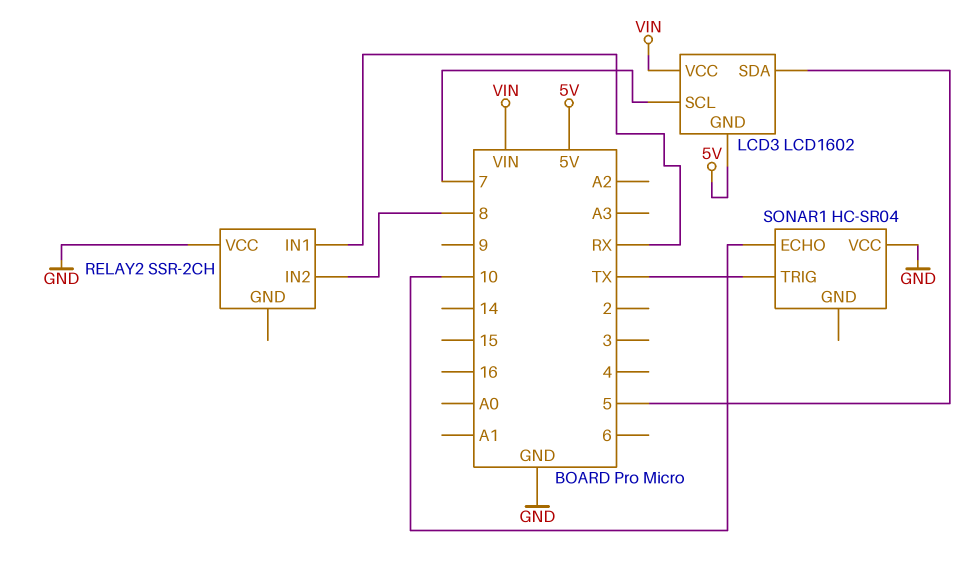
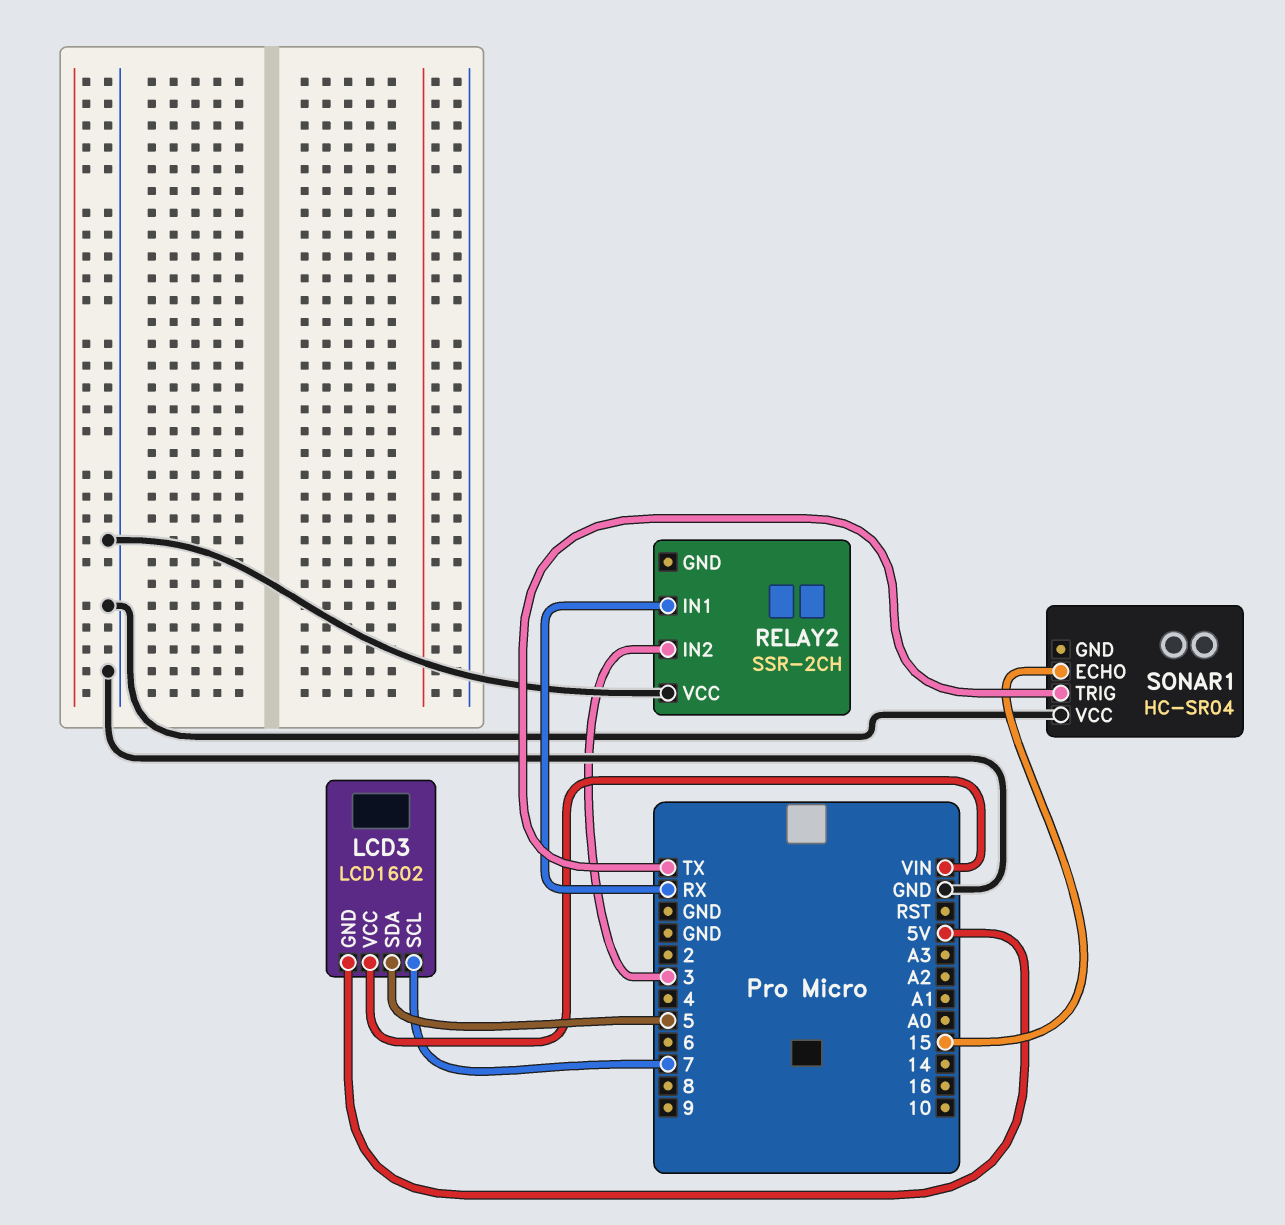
RELAY2 pin IN2: 8 -> 3
SONAR1 pin ECHO: 10 -> 15

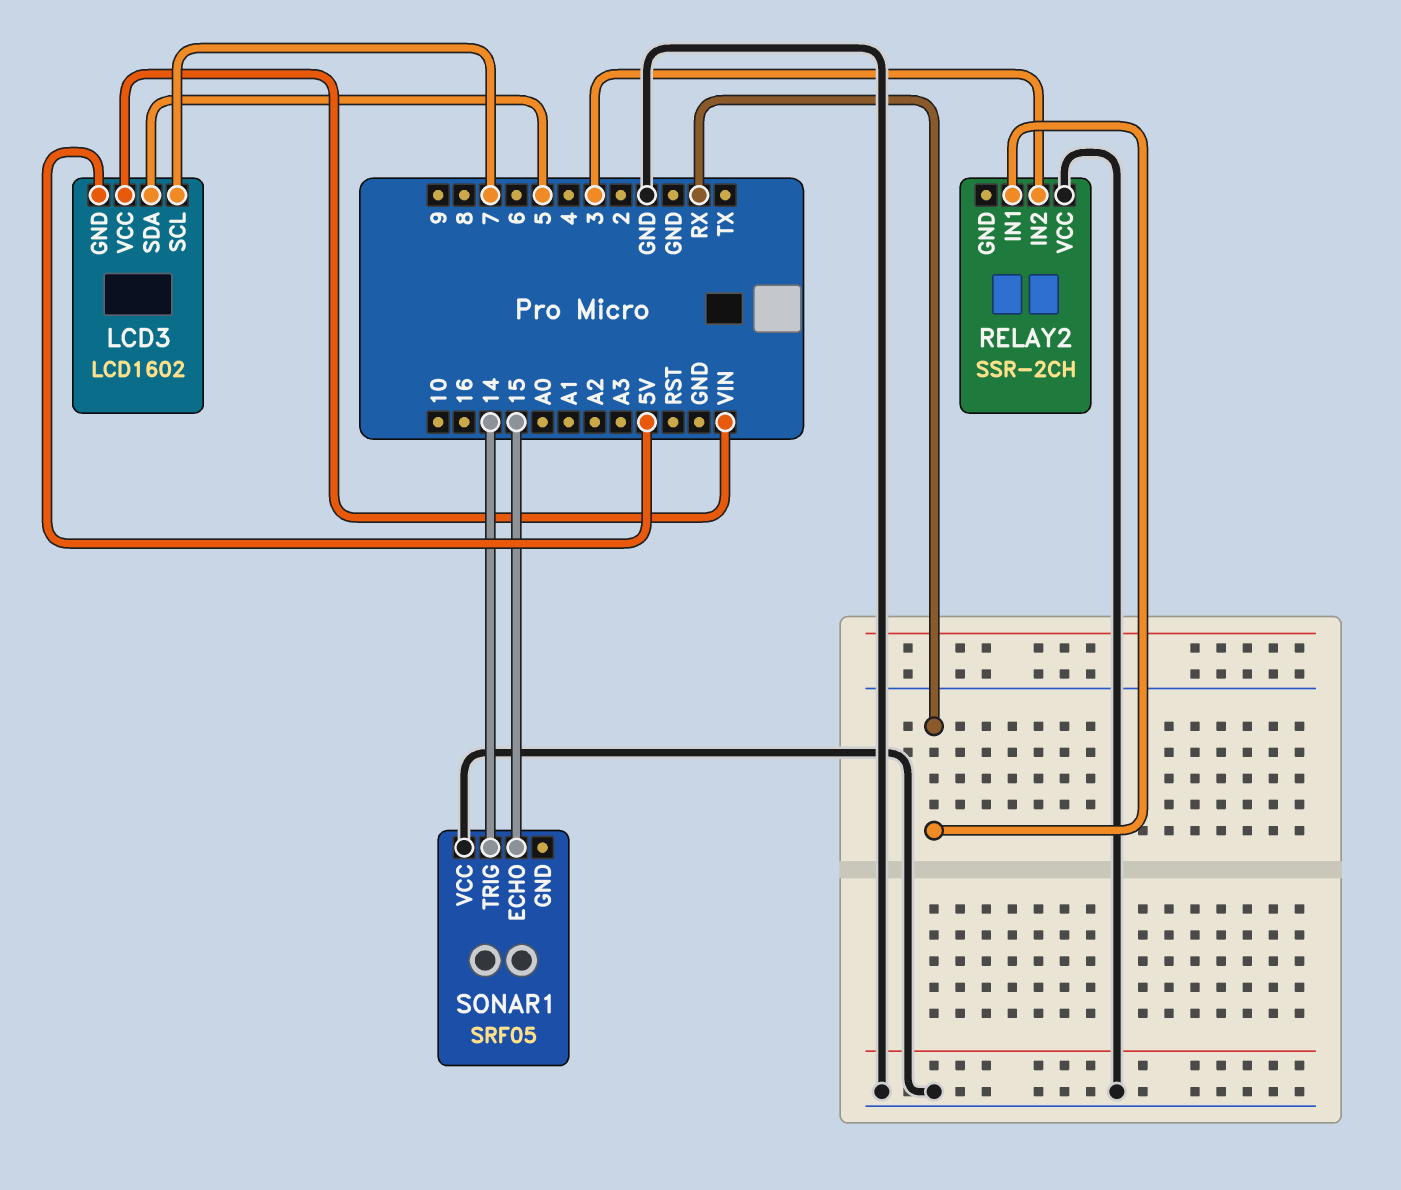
SONAR1: HC-SR04 -> SRF05
SONAR1 pin TRIG: TX -> 14

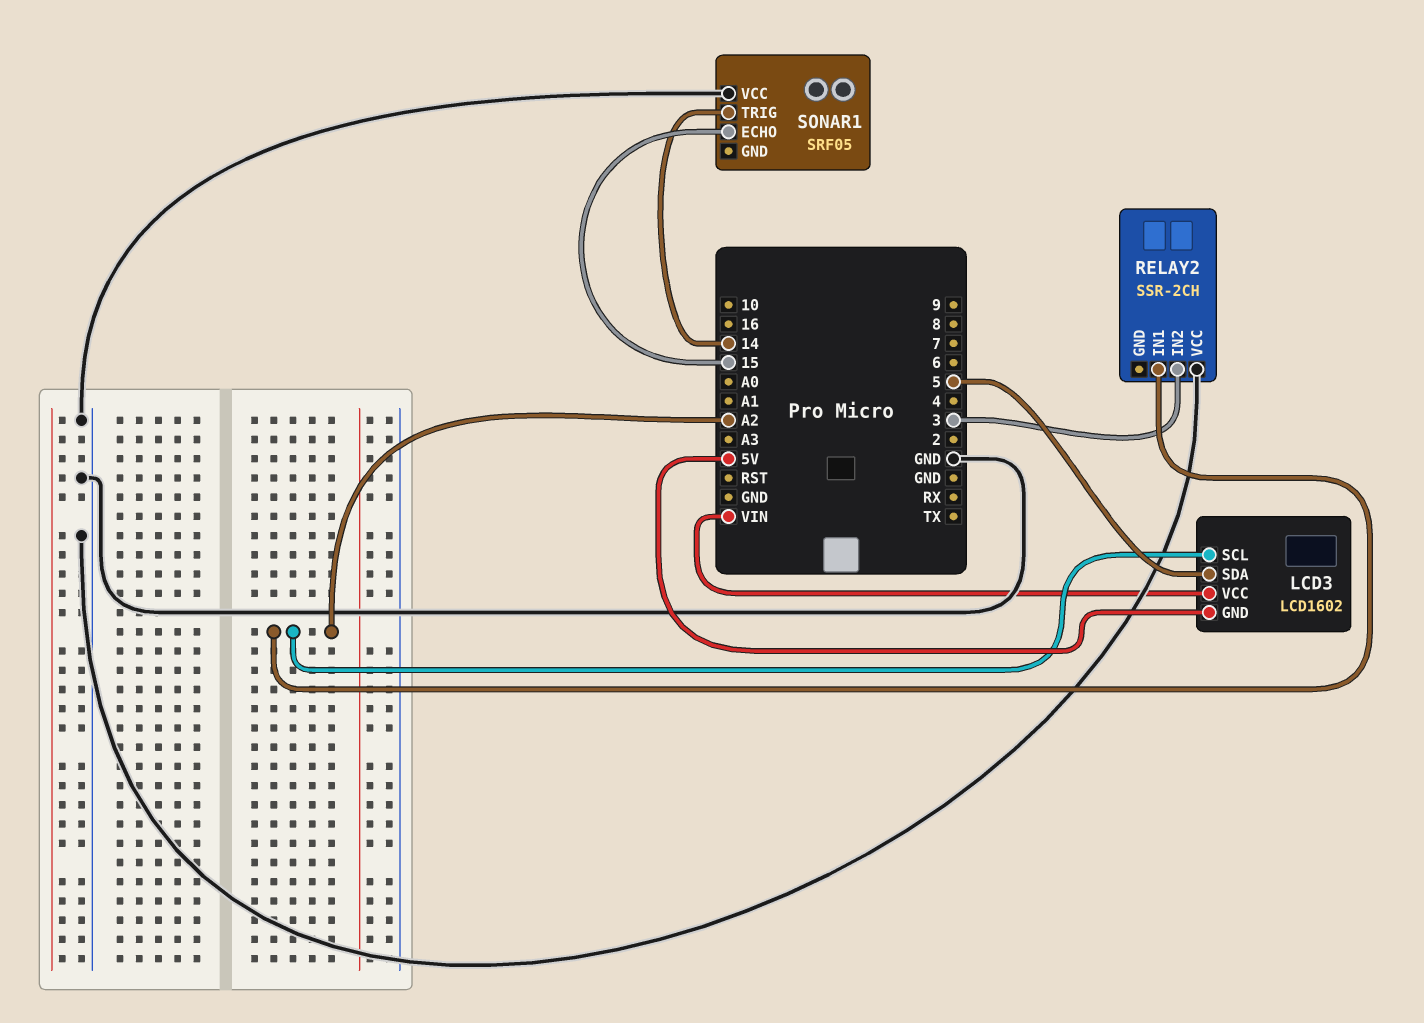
LCD3 pin SCL: 7 -> A2
RELAY2 pin IN1: RX -> A2

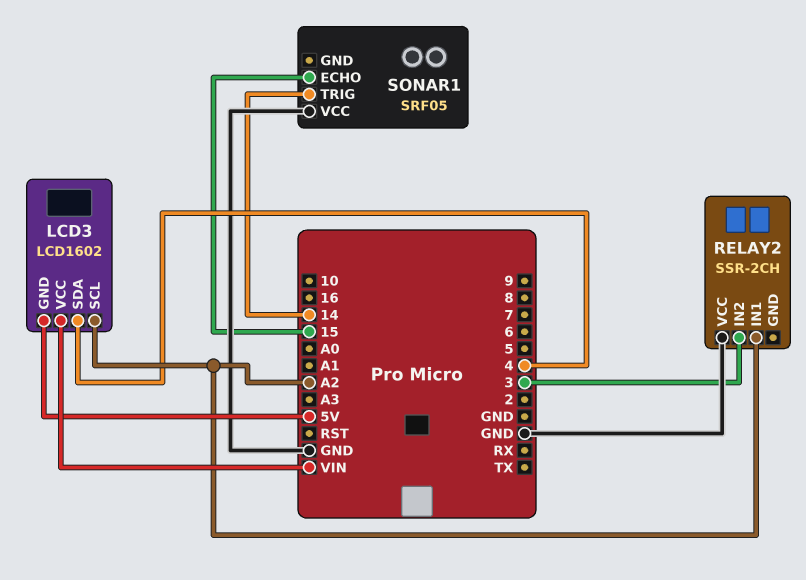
LCD3 pin SDA: 5 -> 4

